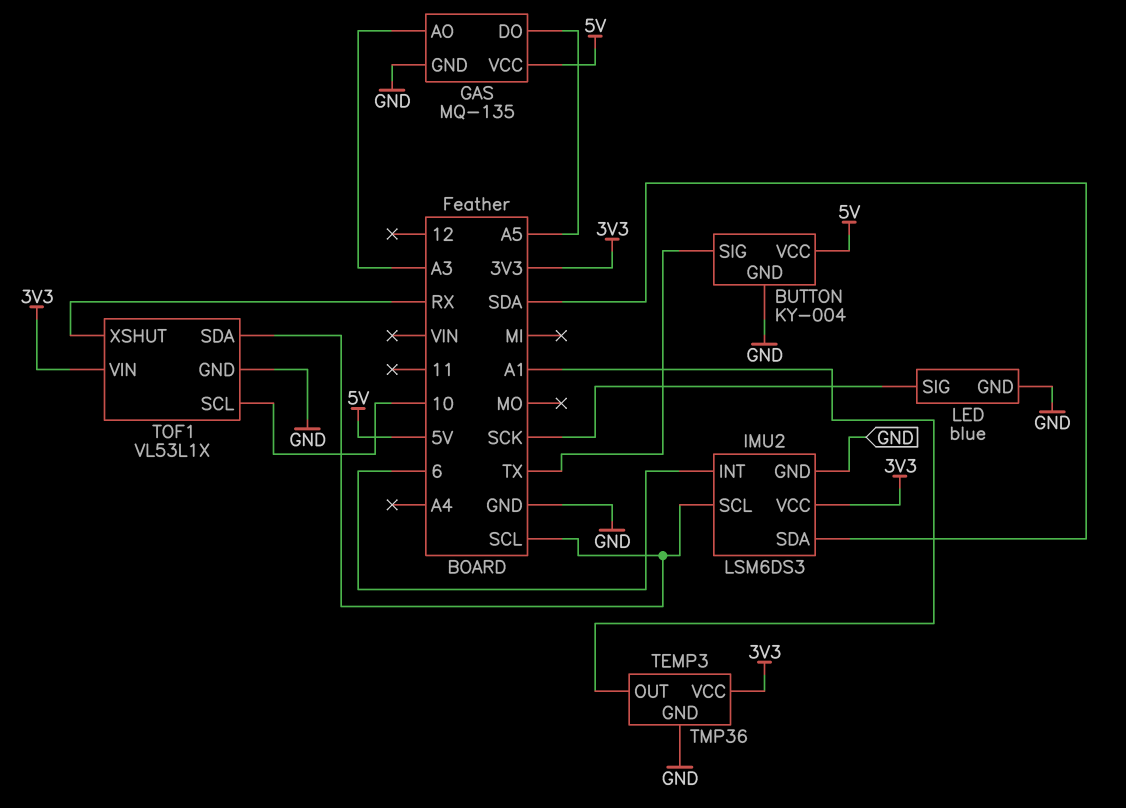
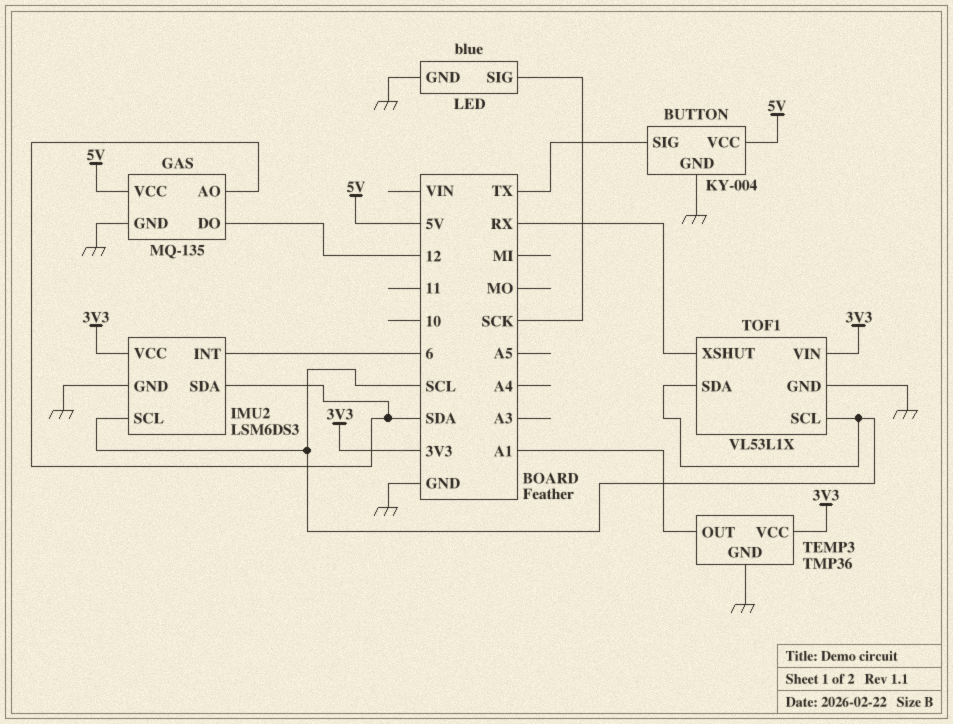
GAS pin AO: A3 -> SDA
GAS pin DO: A5 -> 12
TOF1 pin SCL: 10 -> SCL

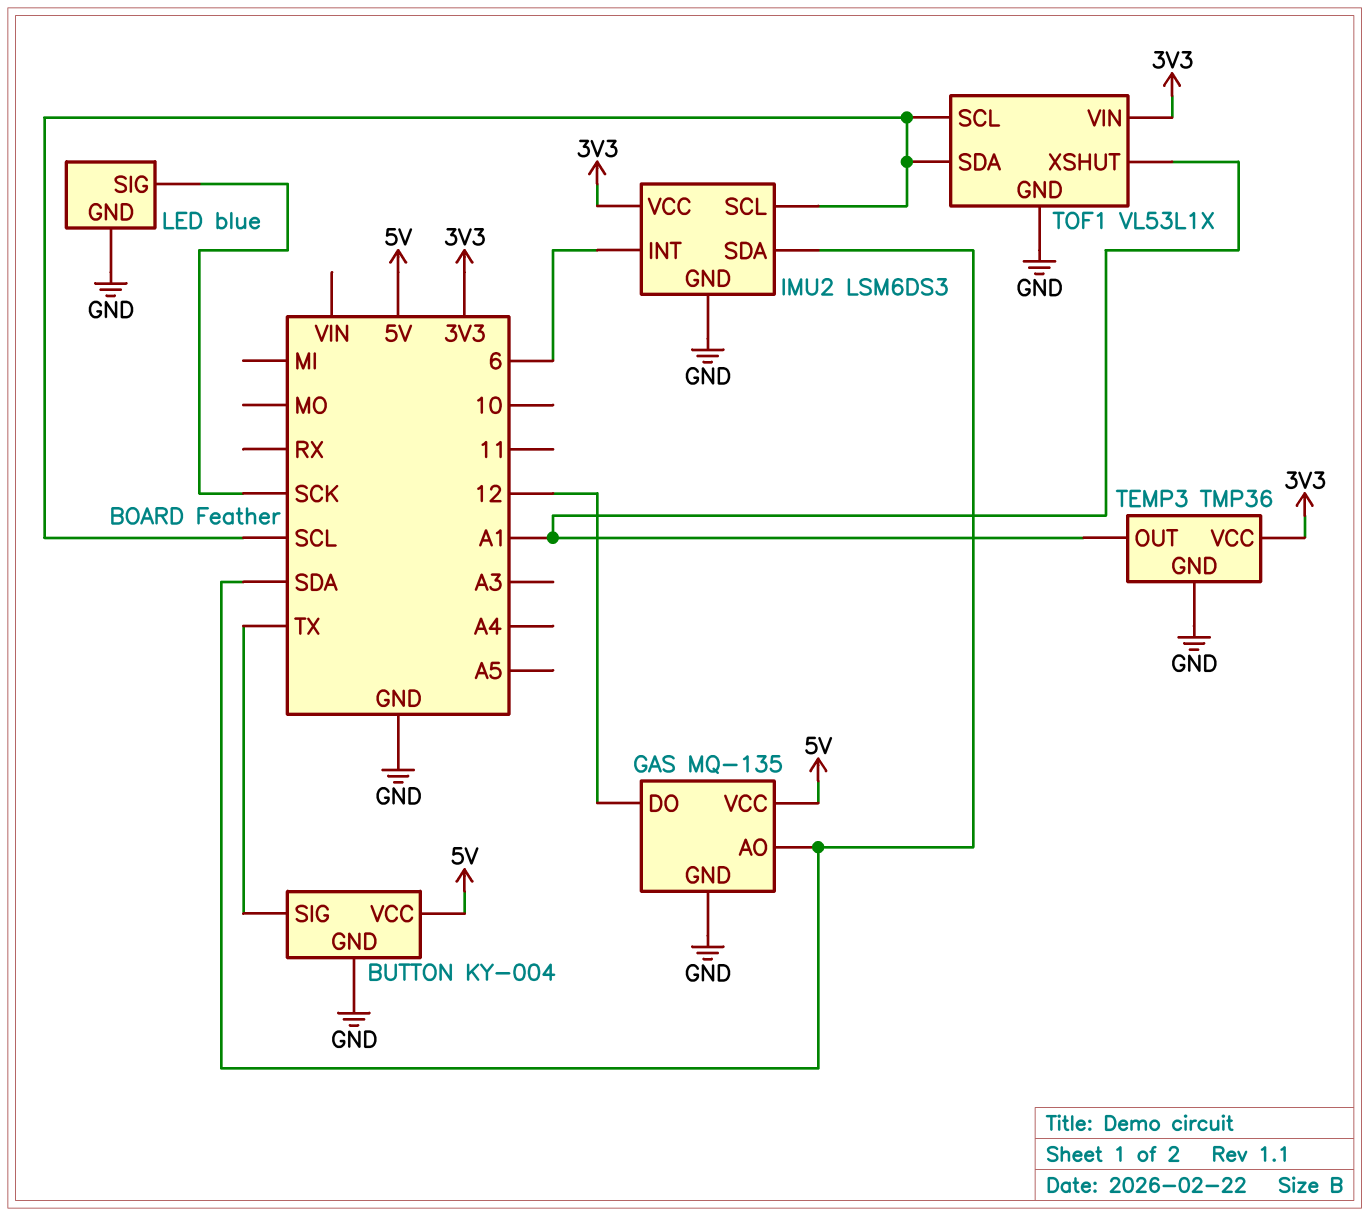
TOF1 pin XSHUT: RX -> A1

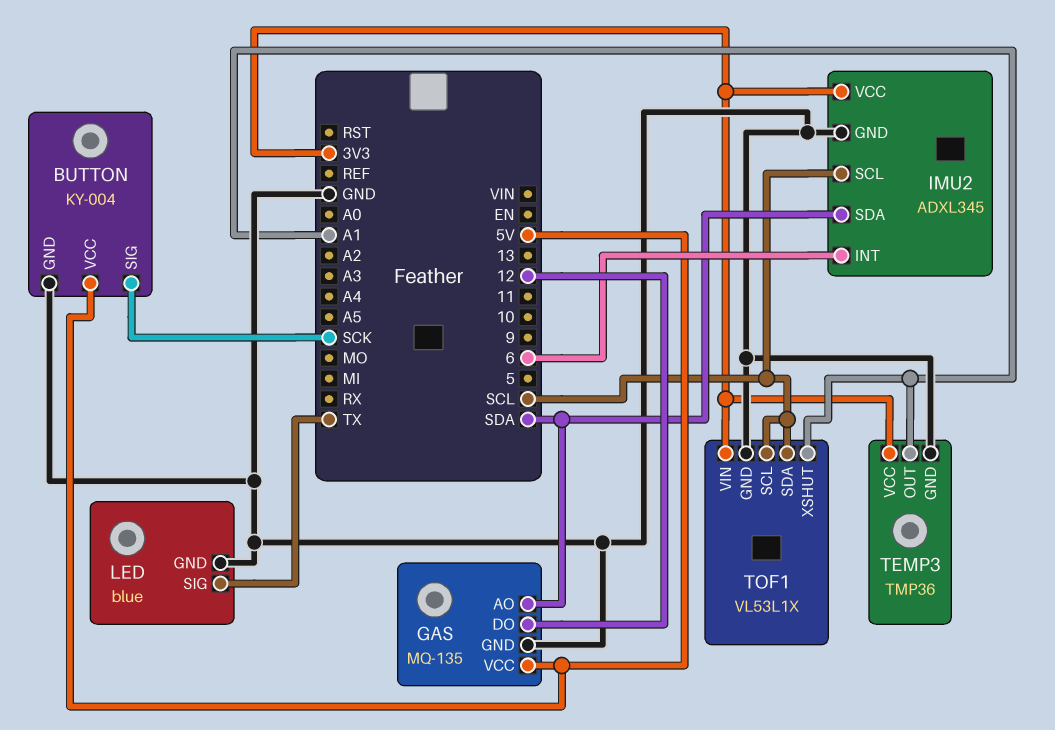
BUTTON pin SIG: TX -> SCK
IMU2: LSM6DS3 -> ADXL345
LED pin SIG: SCK -> TX

